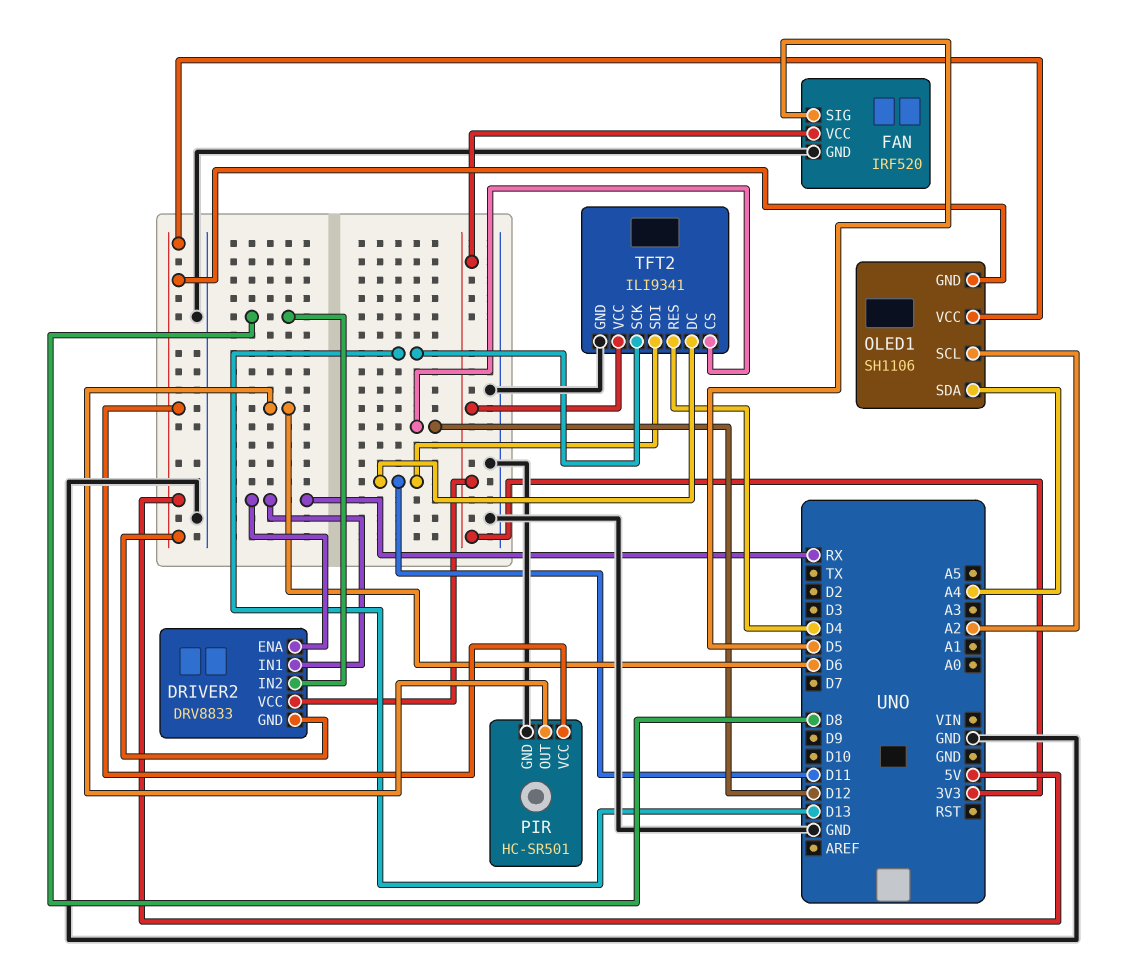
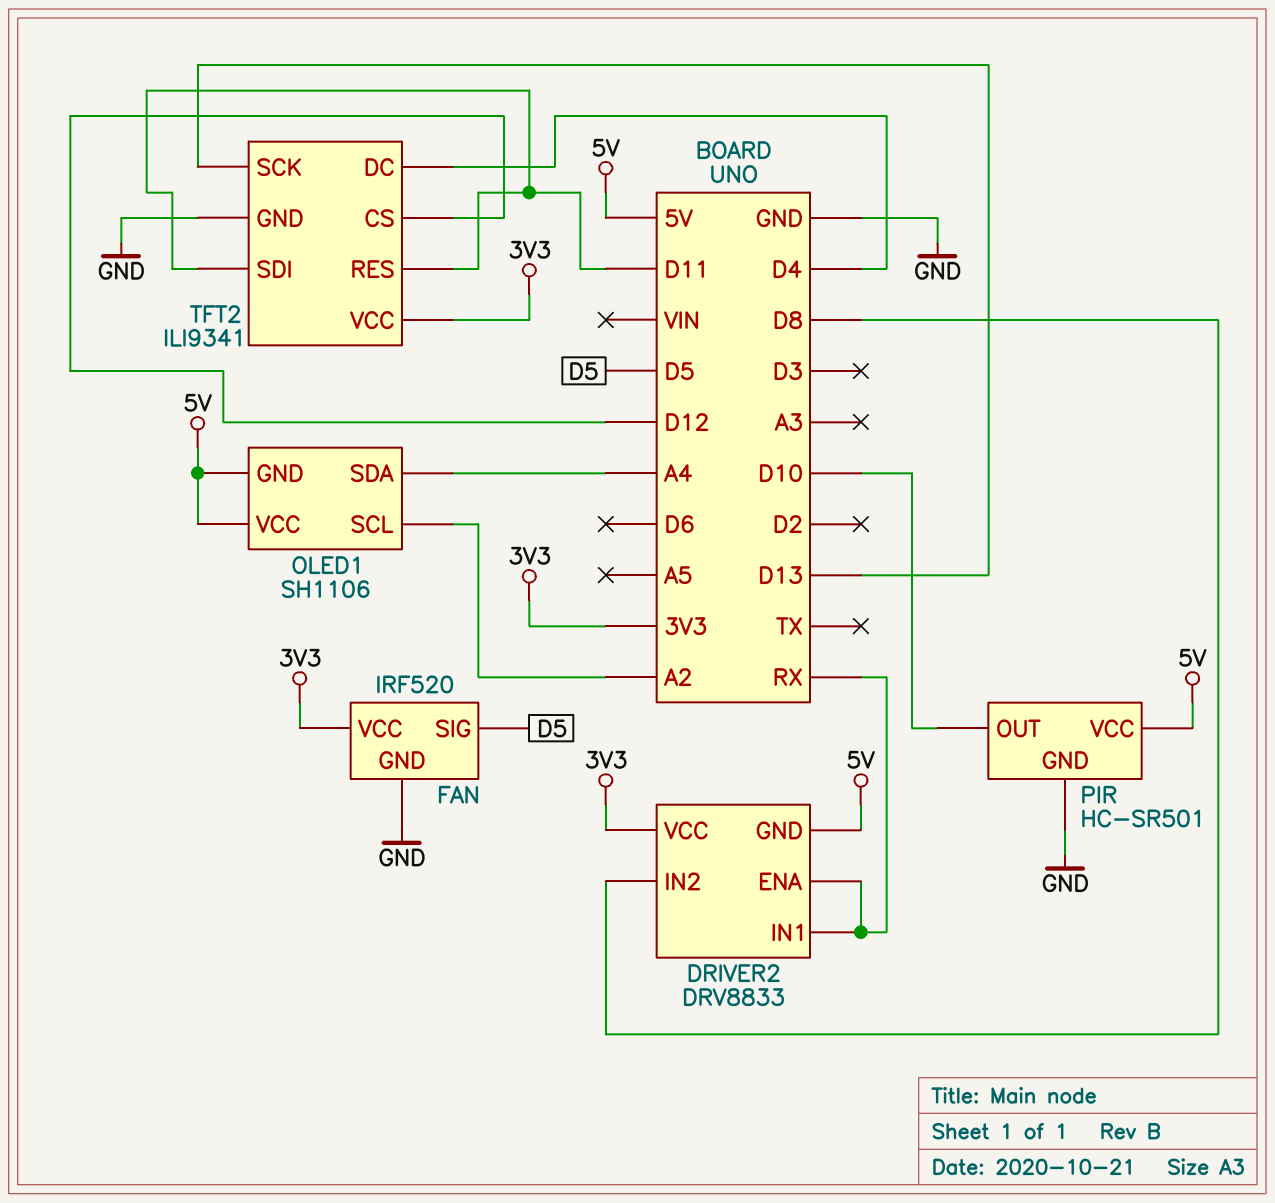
PIR pin OUT: D6 -> D10
TFT2 pin DC: D11 -> D4
TFT2 pin RES: D4 -> D11

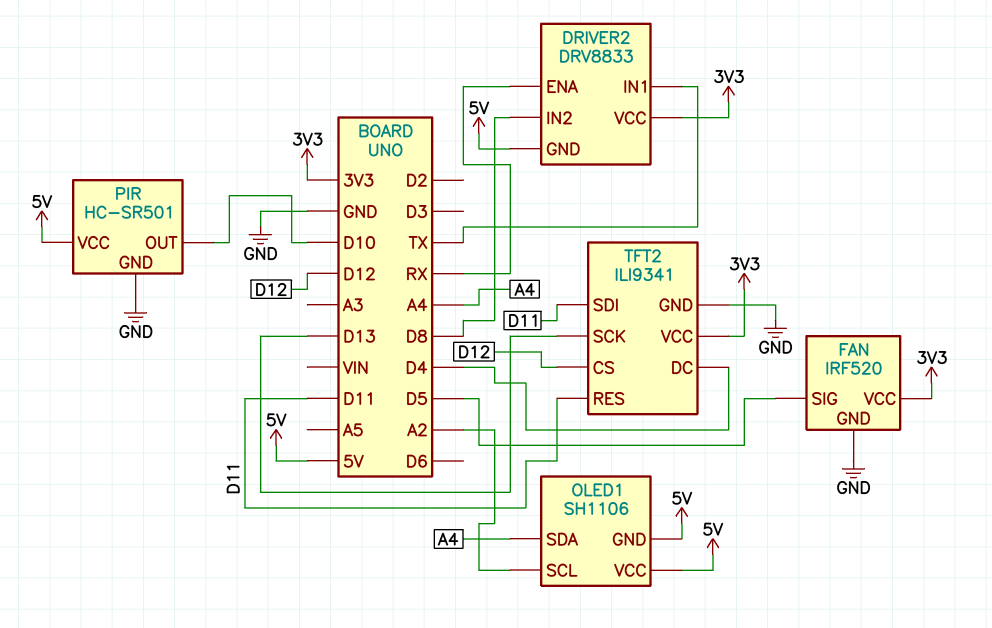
DRIVER2 pin IN1: RX -> TX

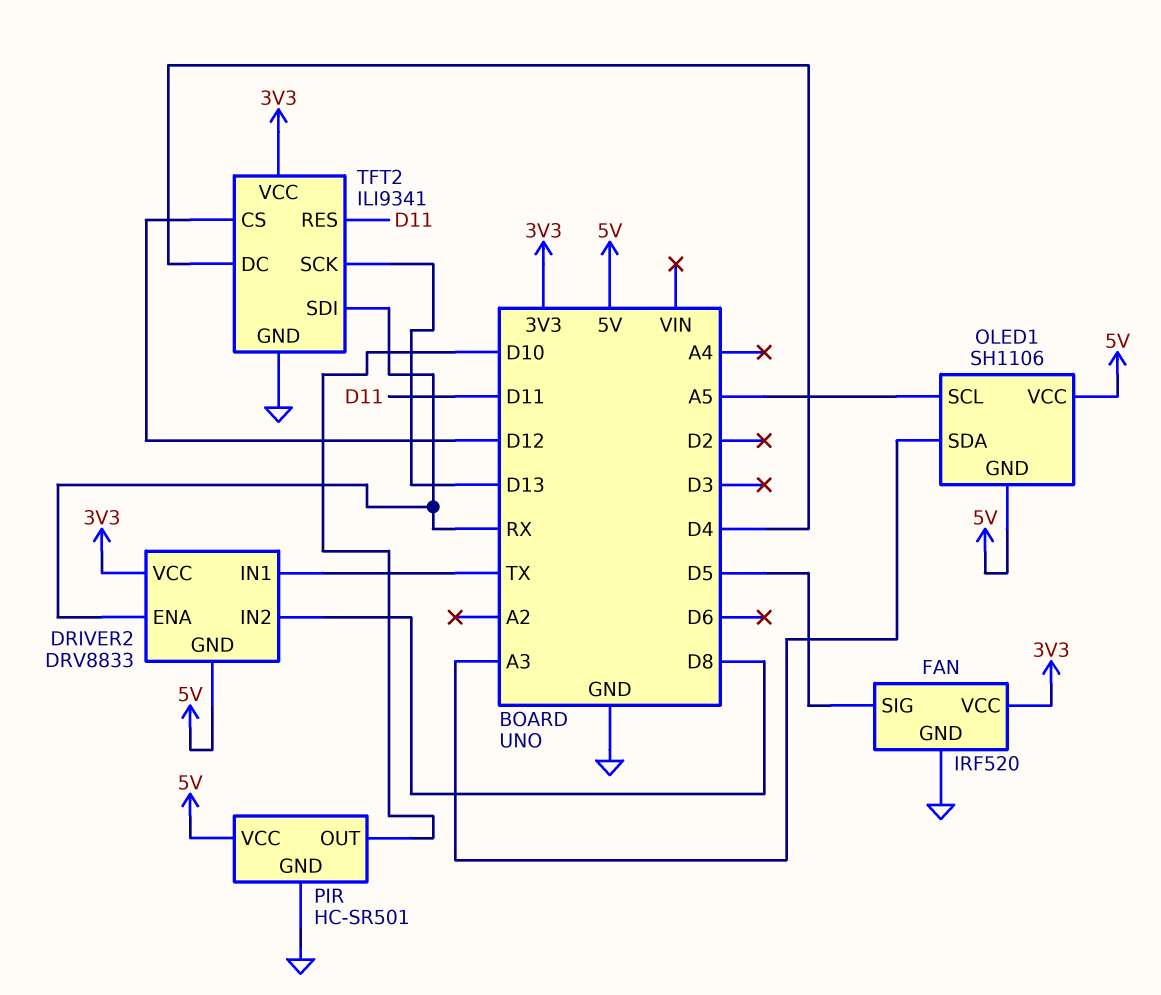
OLED1 pin SCL: A2 -> A5
OLED1 pin SDA: A4 -> A3
TFT2 pin SDI: D11 -> RX

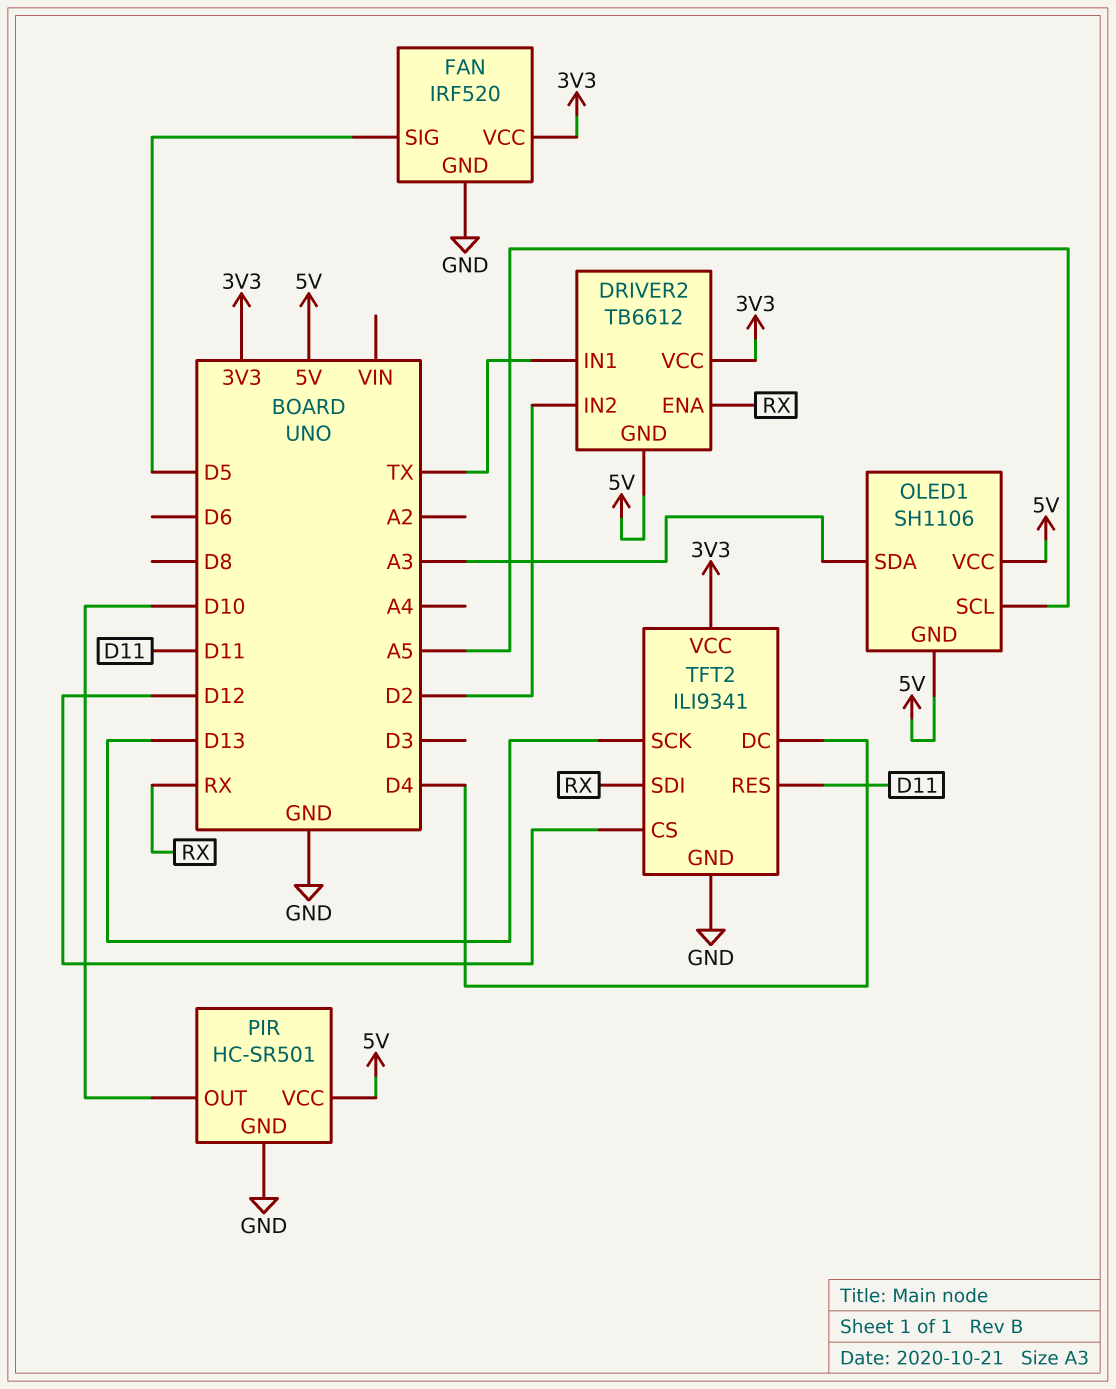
DRIVER2: DRV8833 -> TB6612
DRIVER2 pin IN2: D8 -> D2

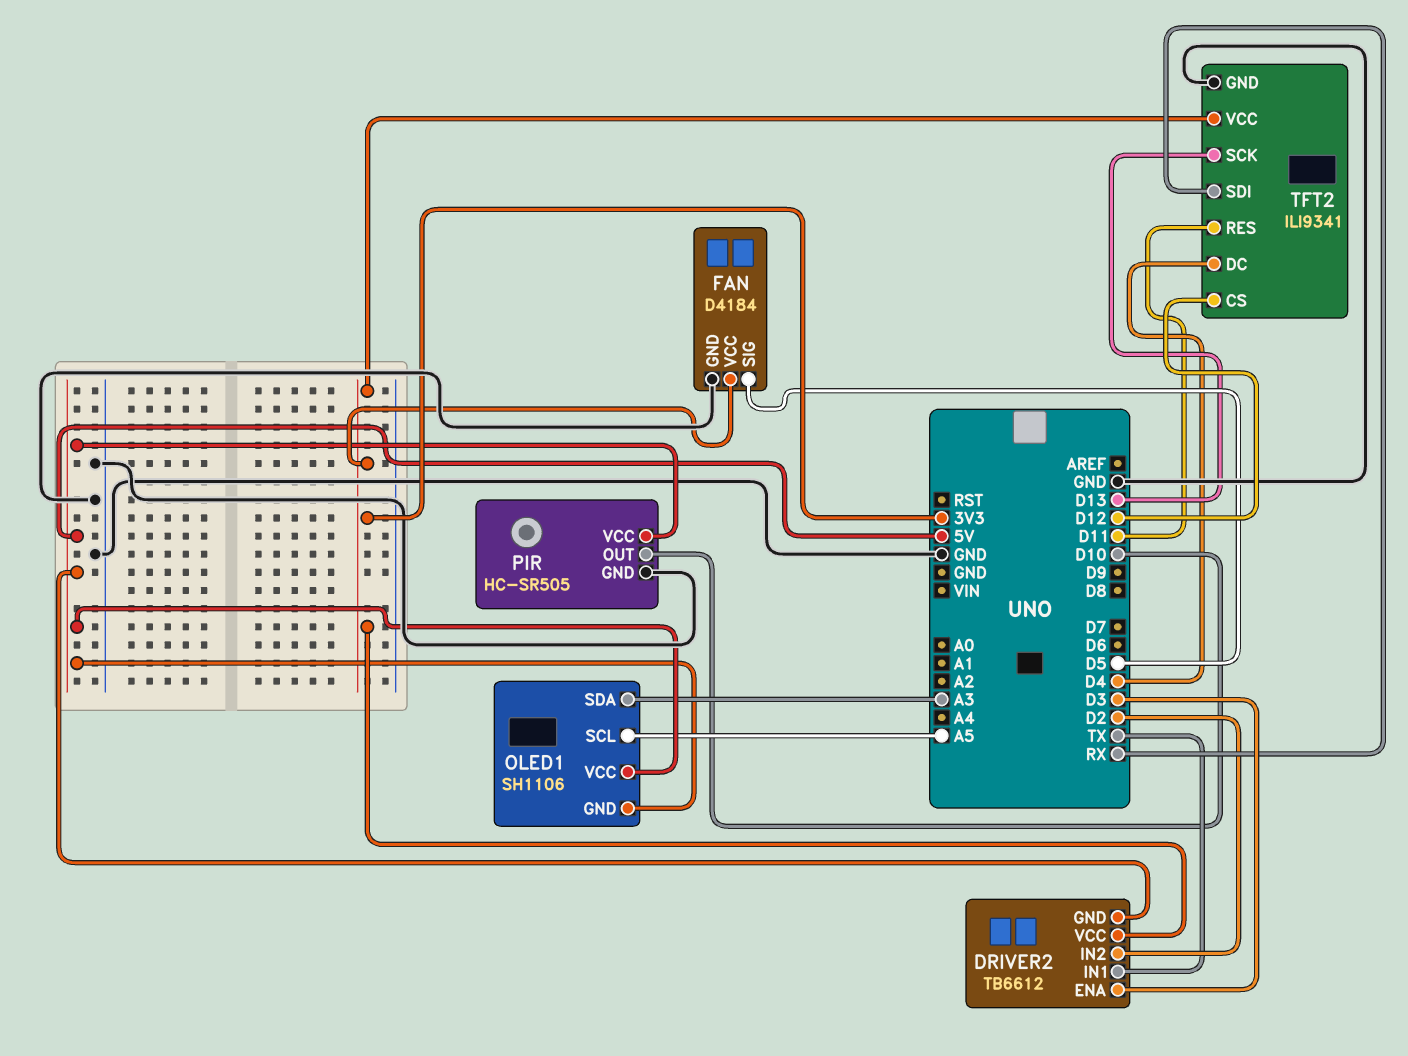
DRIVER2 pin ENA: RX -> D3
FAN: IRF520 -> D4184
PIR: HC-SR501 -> HC-SR505

